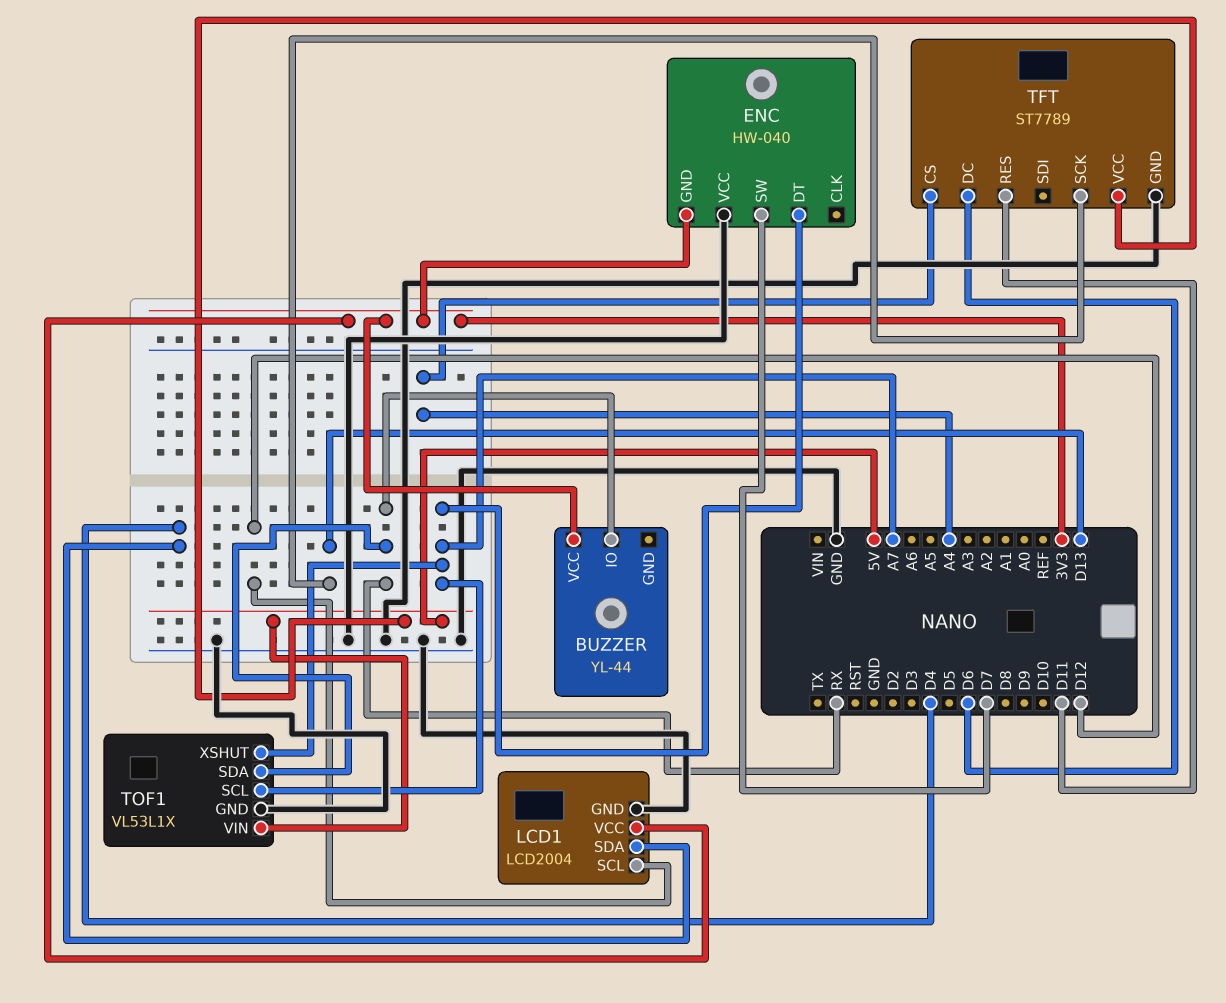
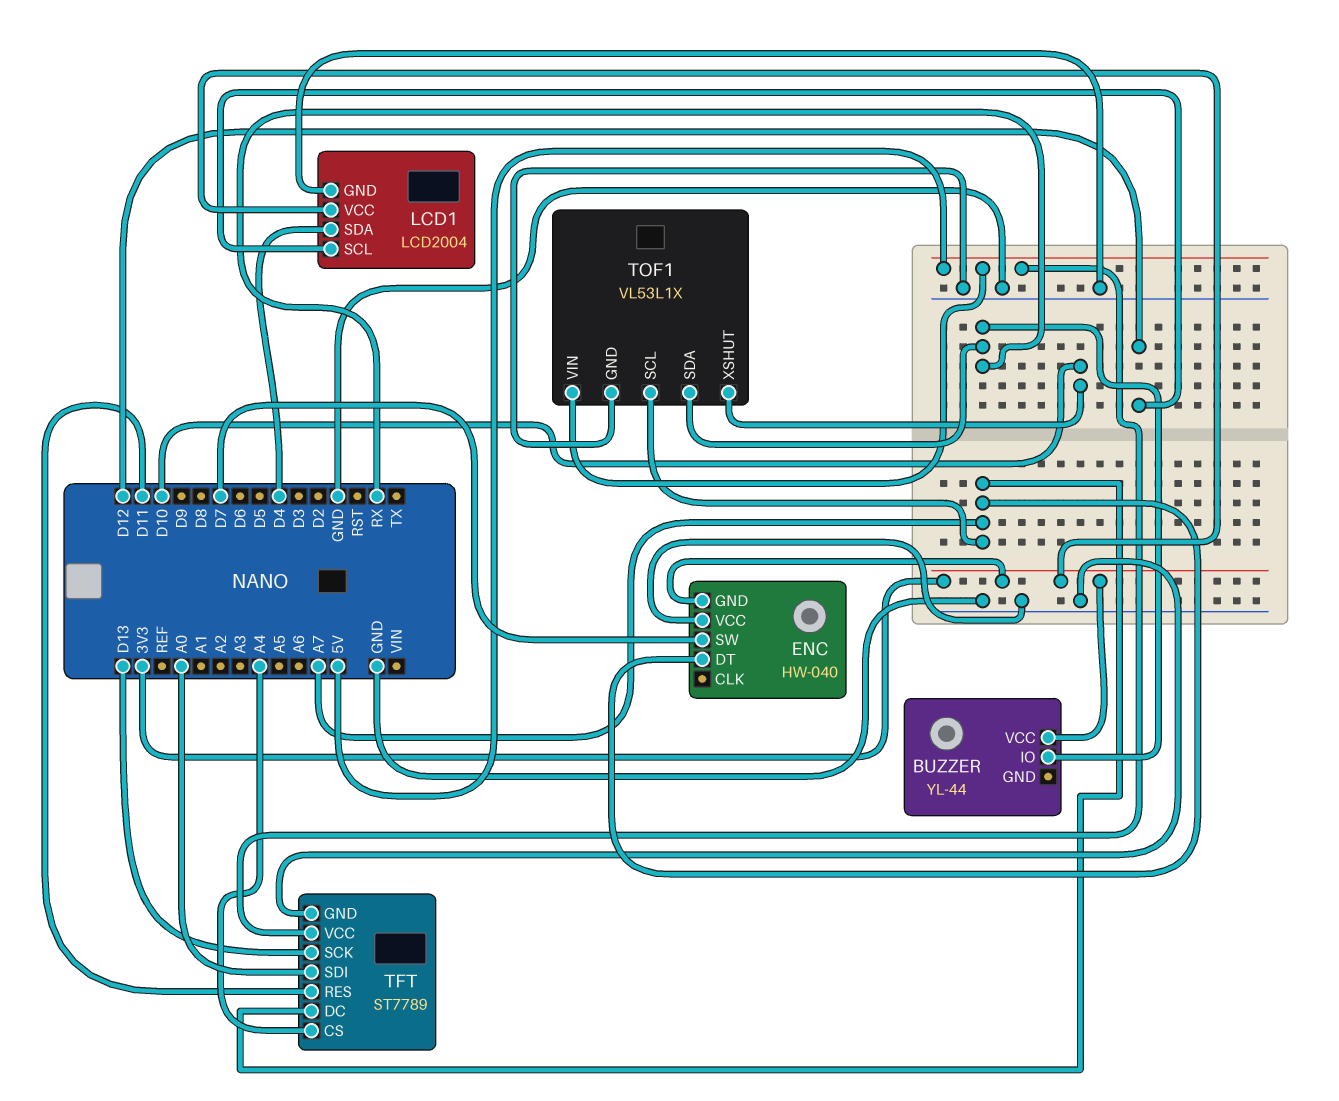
TFT pin DC: D6 -> A7
TFT pin SDI: none -> A0
TOF1 pin XSHUT: A7 -> D10

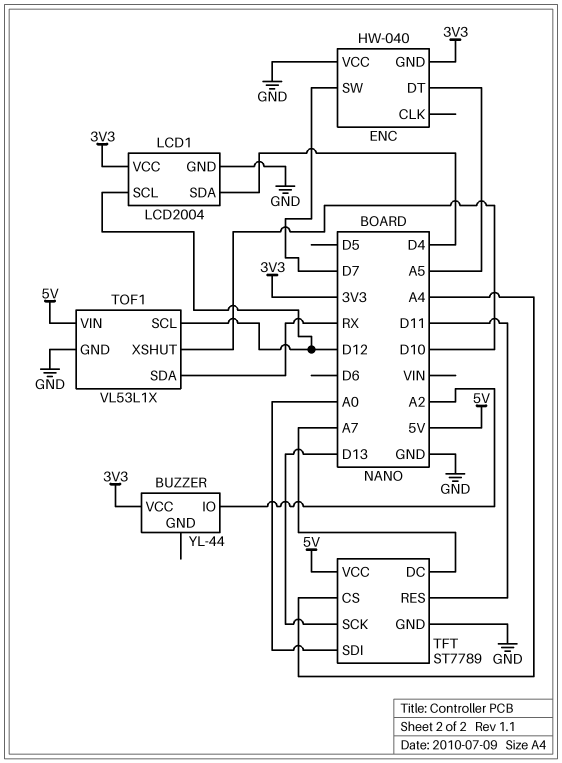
BUZZER pin IO: RX -> A2
ENC pin DT: A7 -> A5
TOF1 pin SCL: A7 -> D12

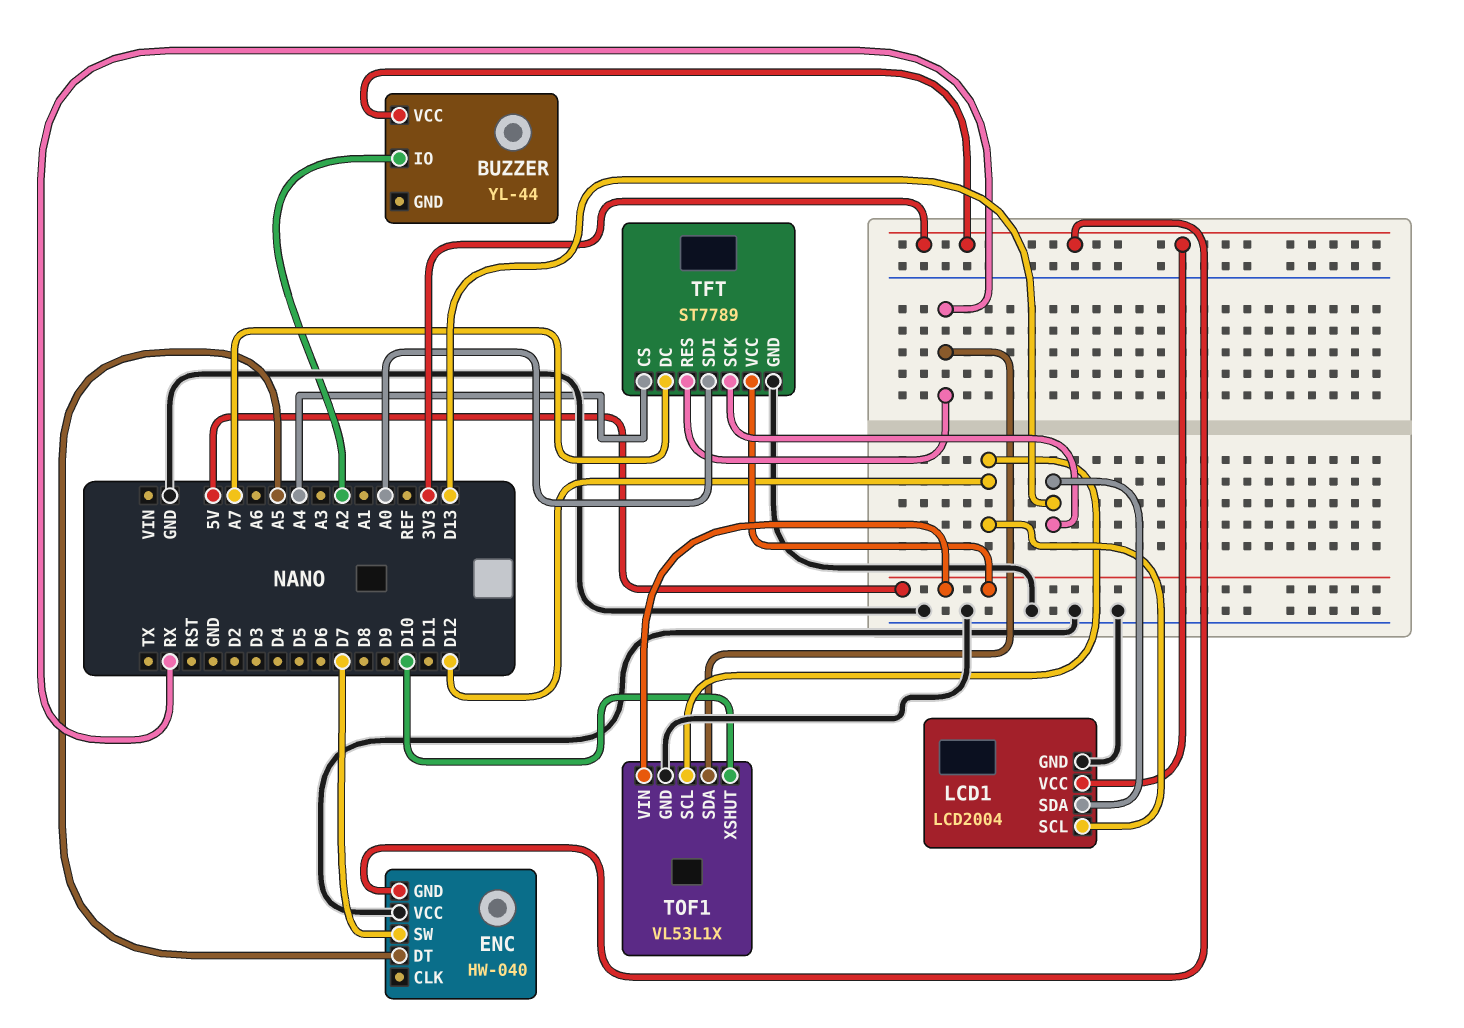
LCD1 pin SDA: D4 -> D13
TFT pin RES: D11 -> RX

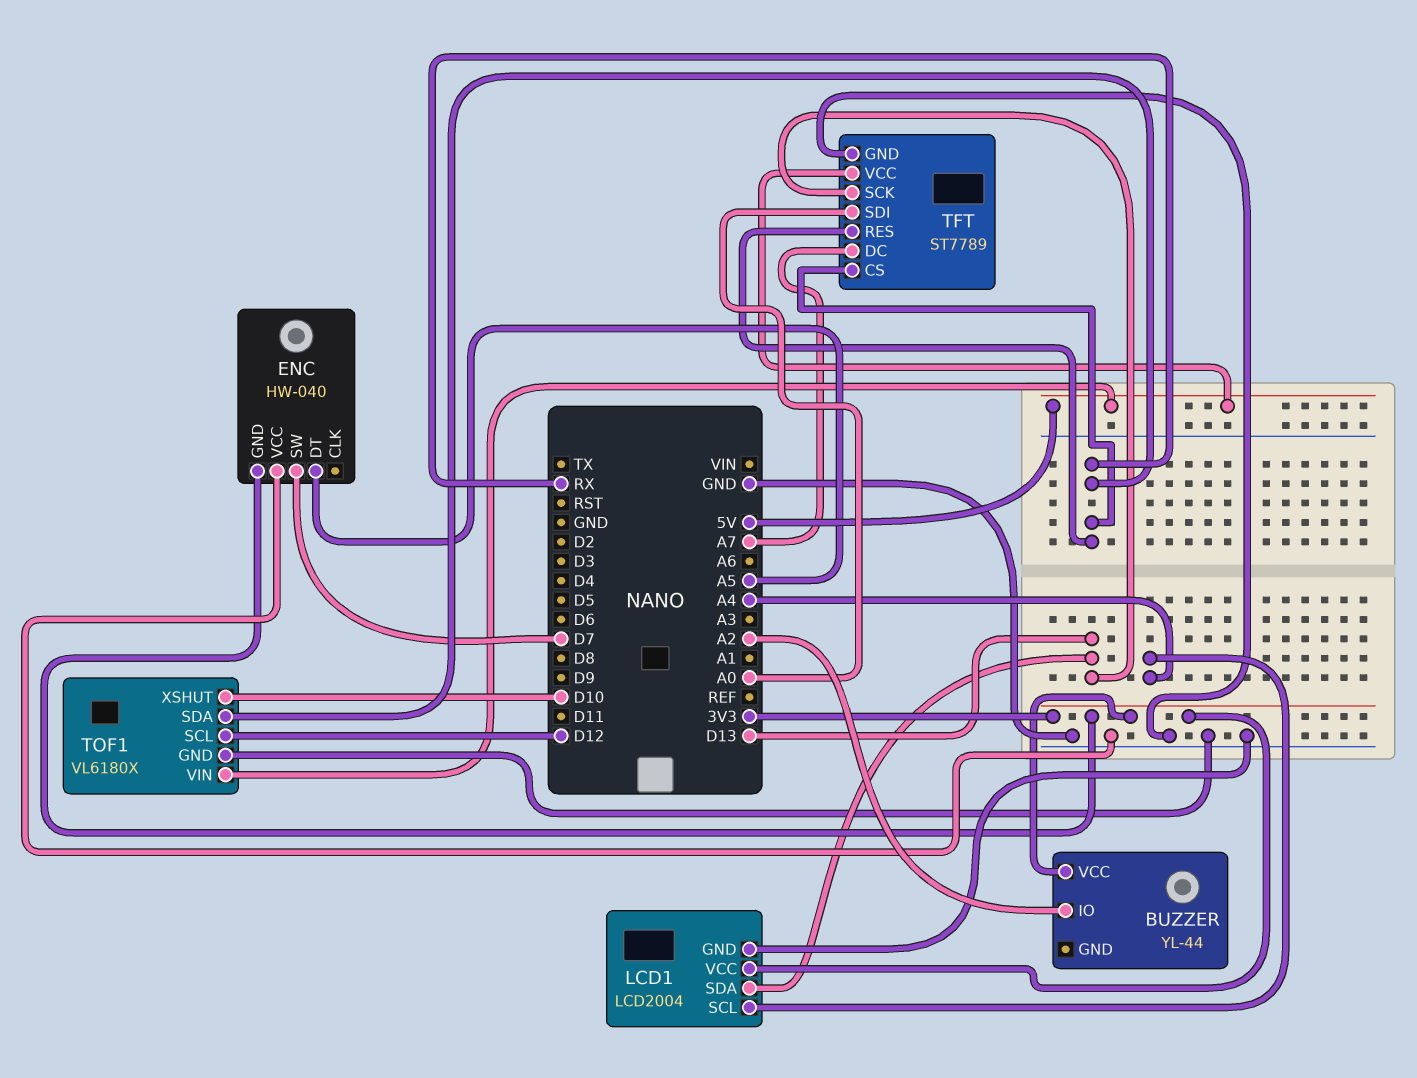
LCD1 pin SCL: D12 -> A4
TFT pin CS: A4 -> RX
TOF1: VL53L1X -> VL6180X

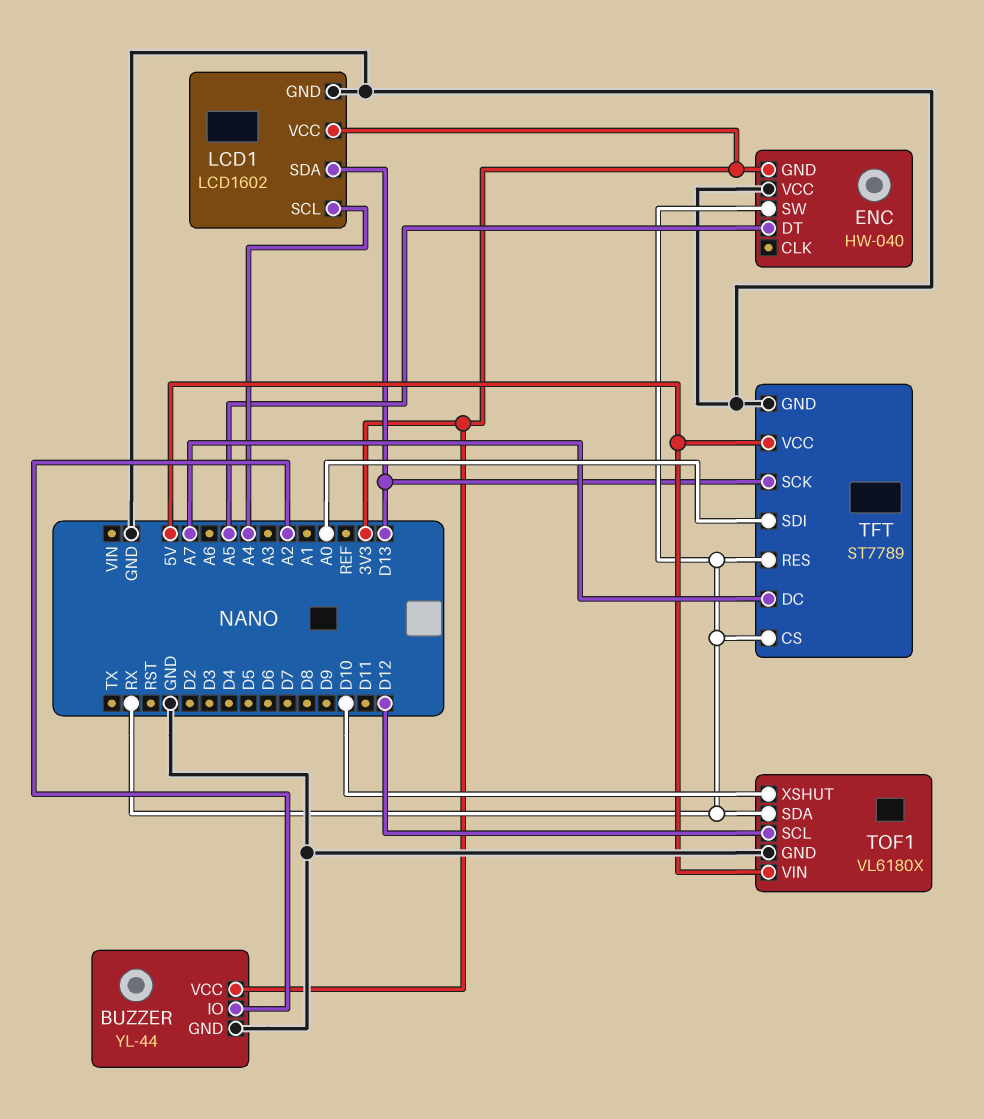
BUZZER pin GND: none -> GND
ENC pin SW: D7 -> RX
LCD1: LCD2004 -> LCD1602

